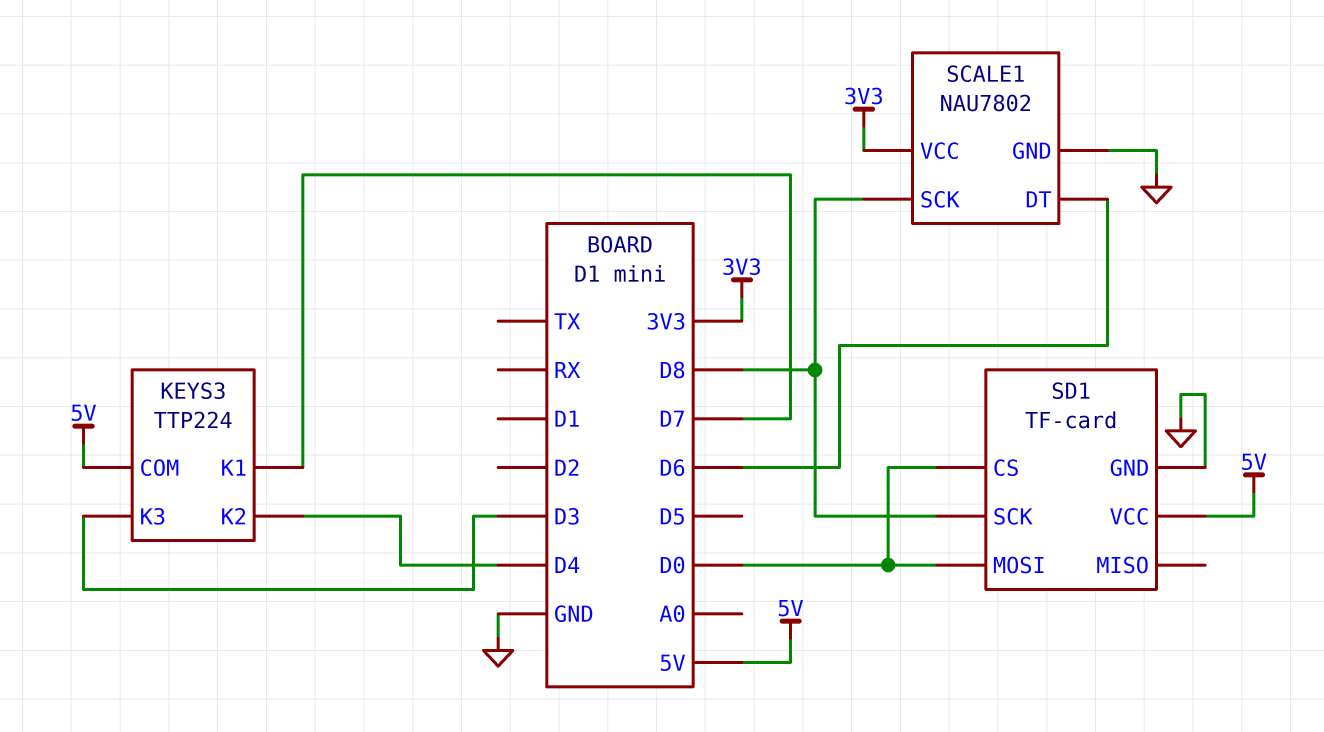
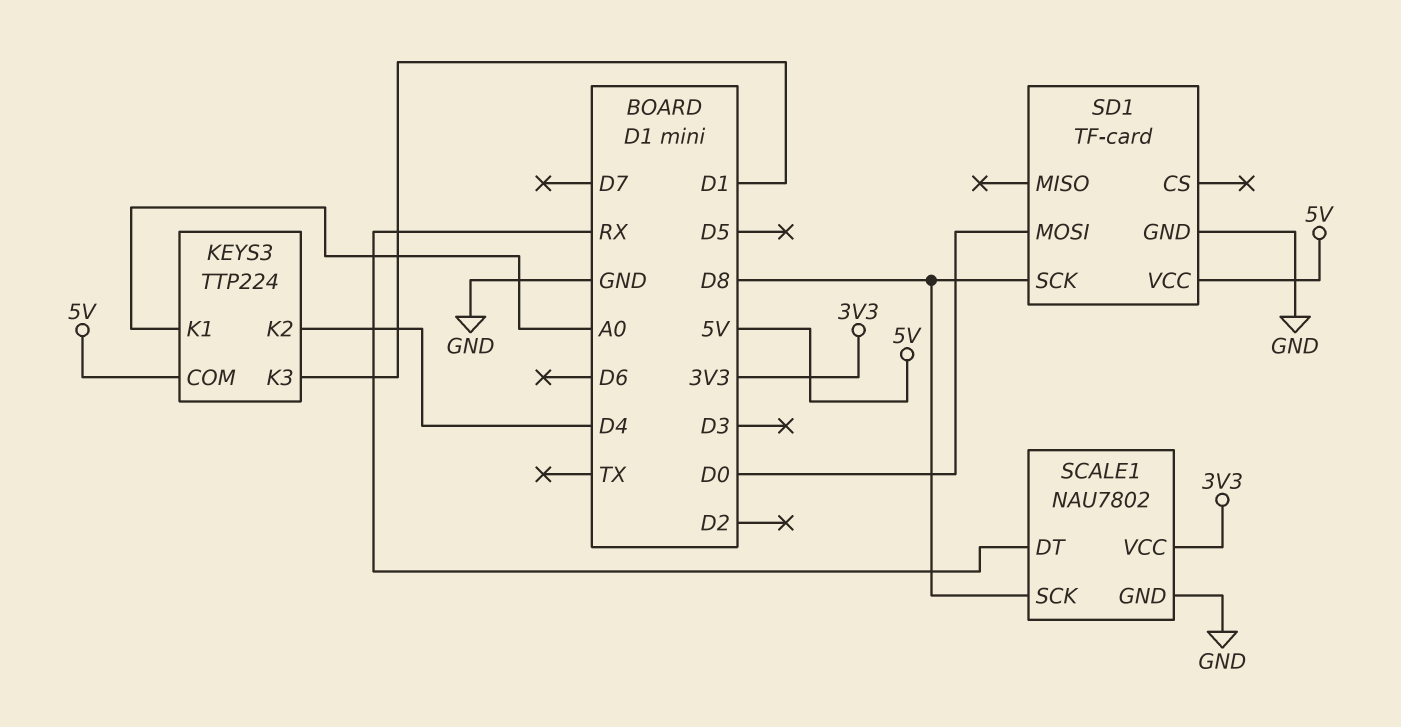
KEYS3 pin K1: D7 -> A0
KEYS3 pin K3: D3 -> D1
SCALE1 pin DT: D6 -> RX
SD1 pin CS: D0 -> none

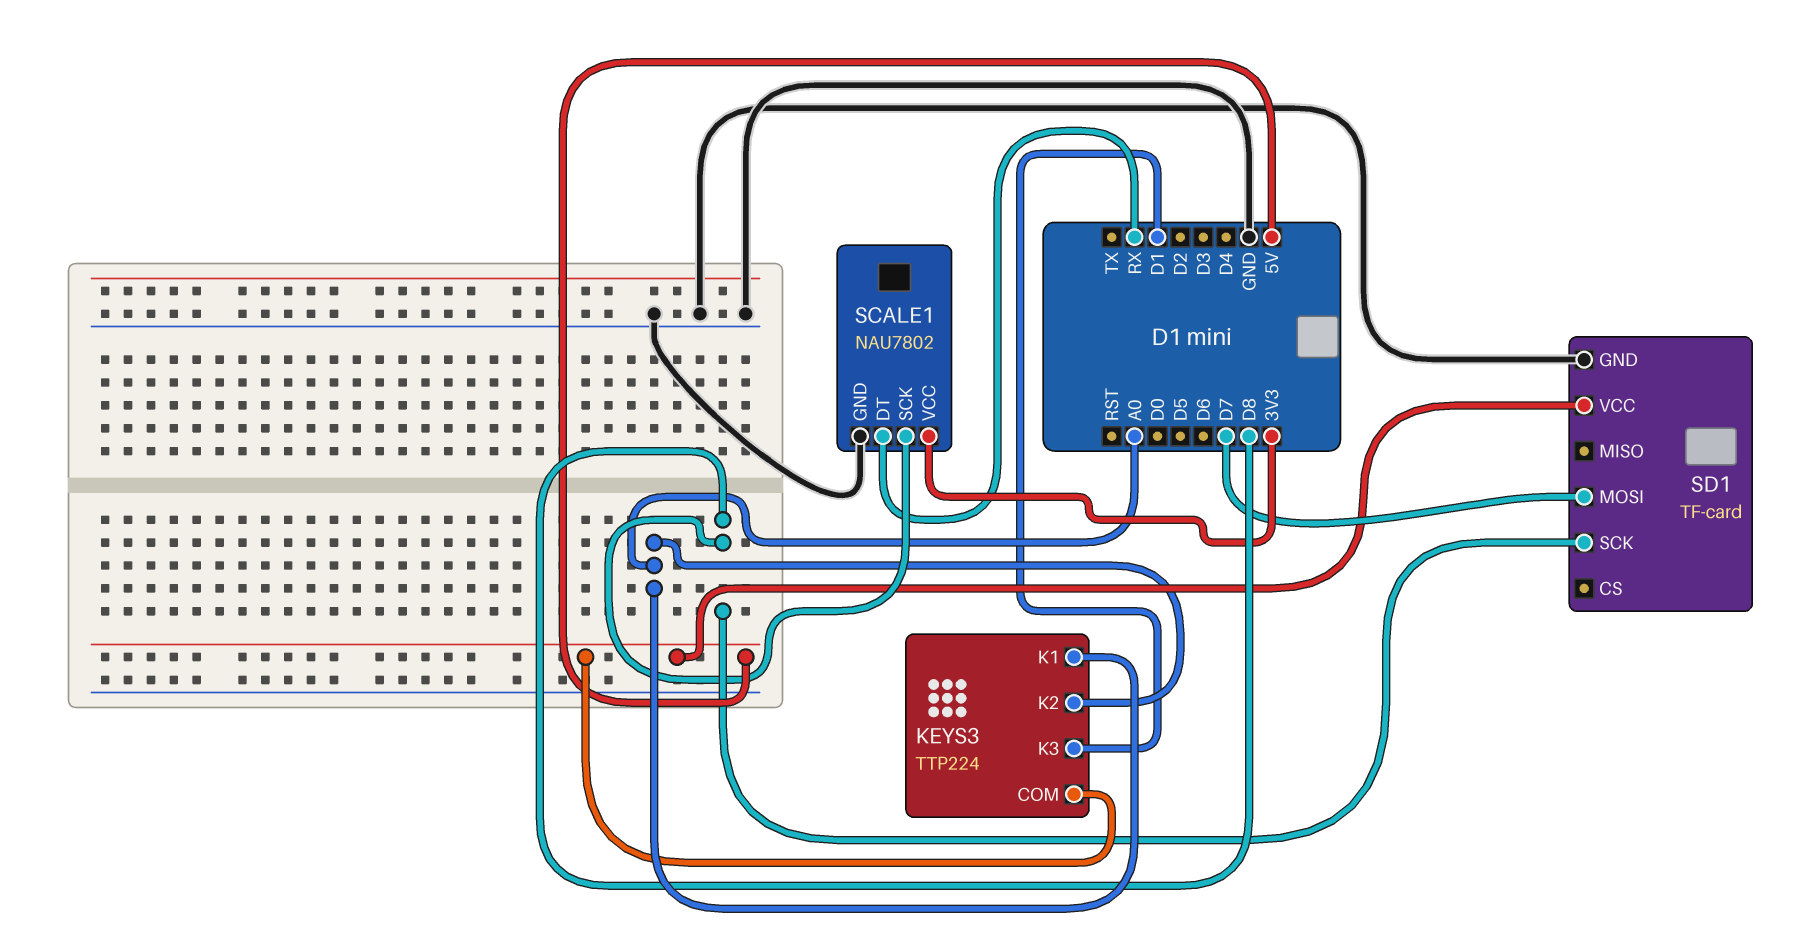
KEYS3 pin K2: D4 -> A0
SD1 pin MOSI: D0 -> D7

